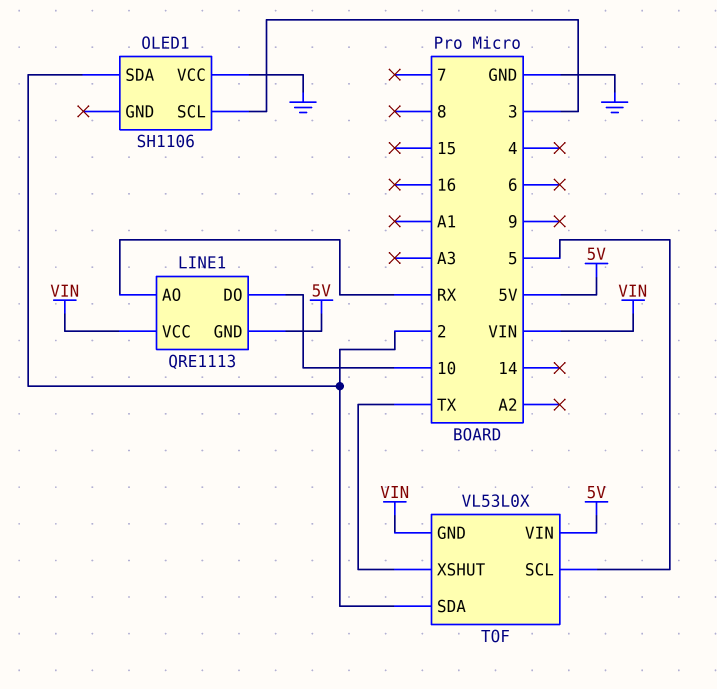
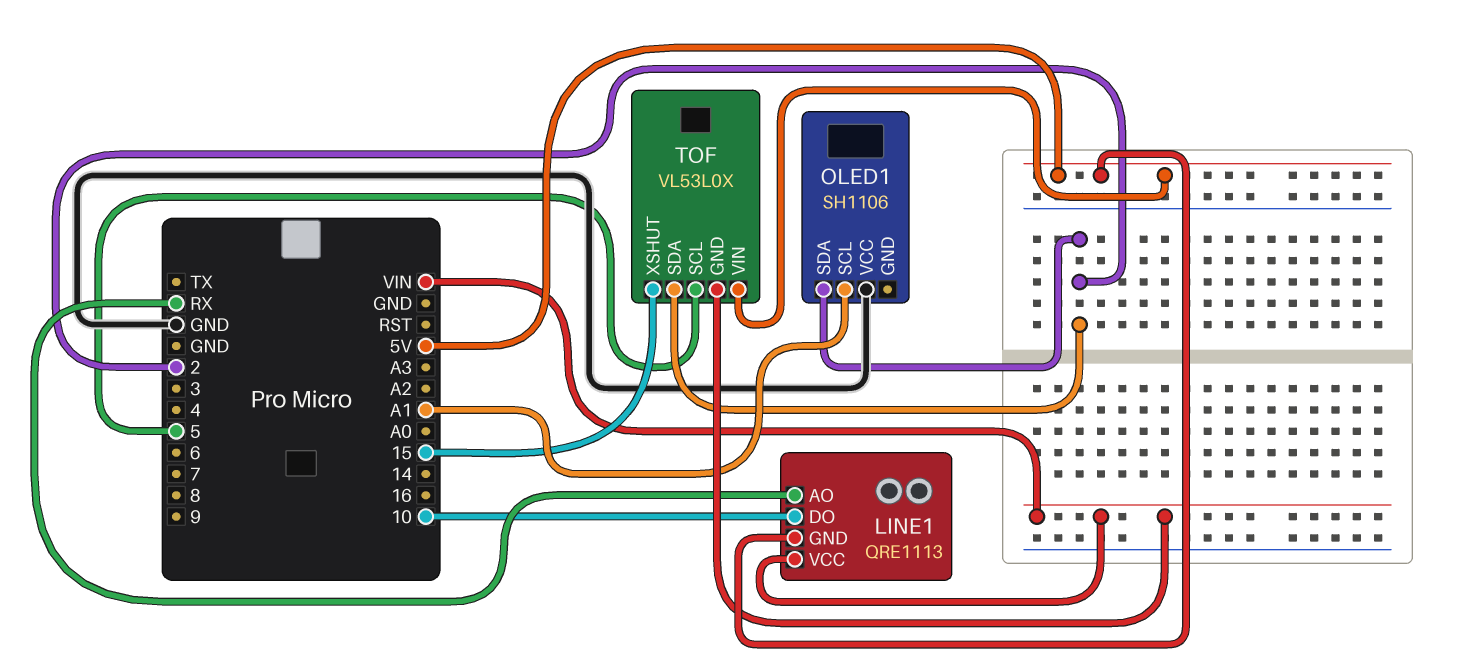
OLED1 pin SCL: 3 -> A1
TOF pin XSHUT: TX -> 15

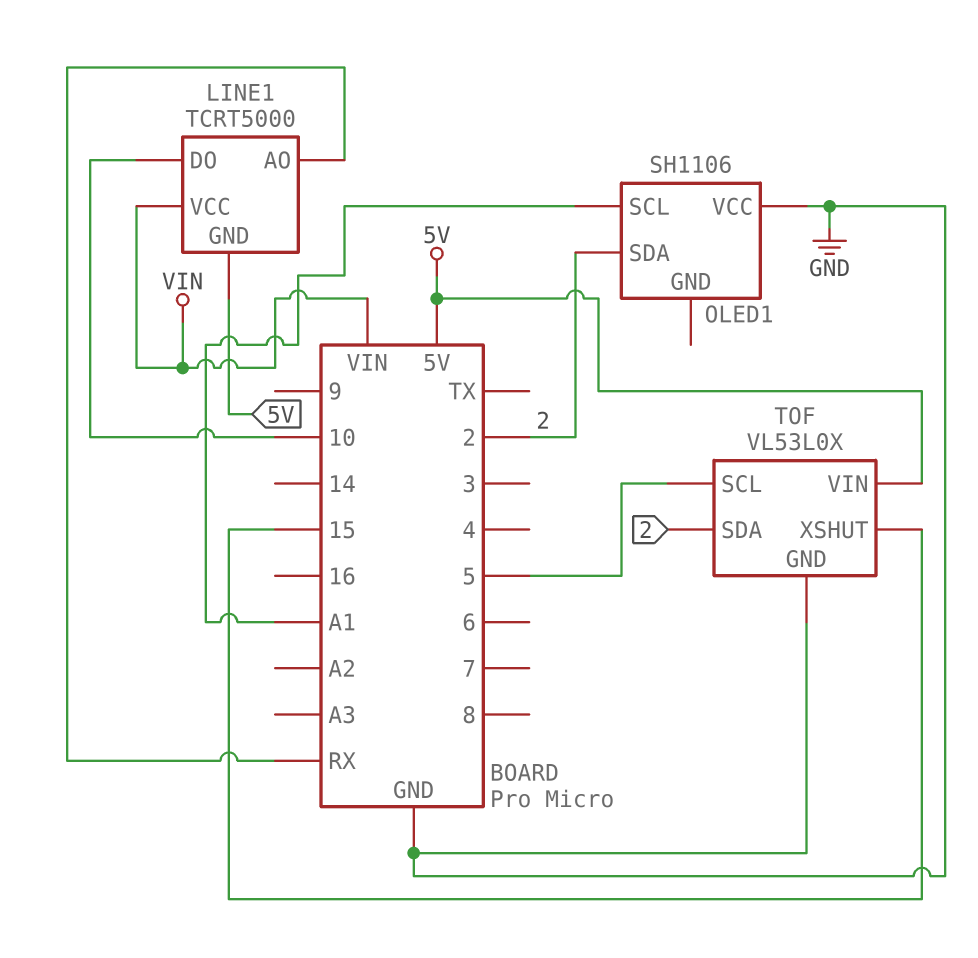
LINE1: QRE1113 -> TCRT5000
TOF pin GND: VIN -> GND

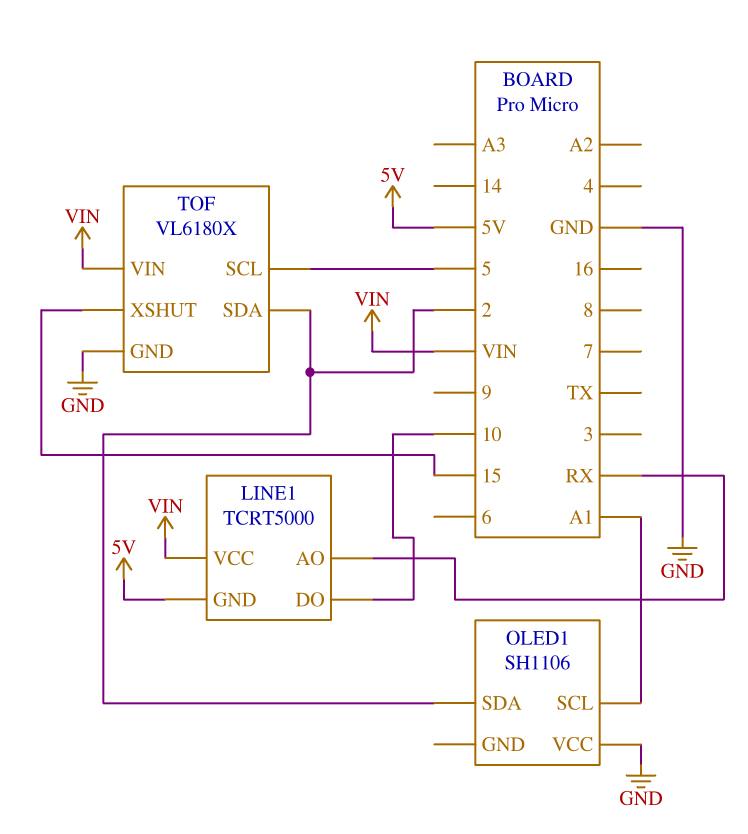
TOF: VL53L0X -> VL6180X
TOF pin VIN: 5V -> VIN

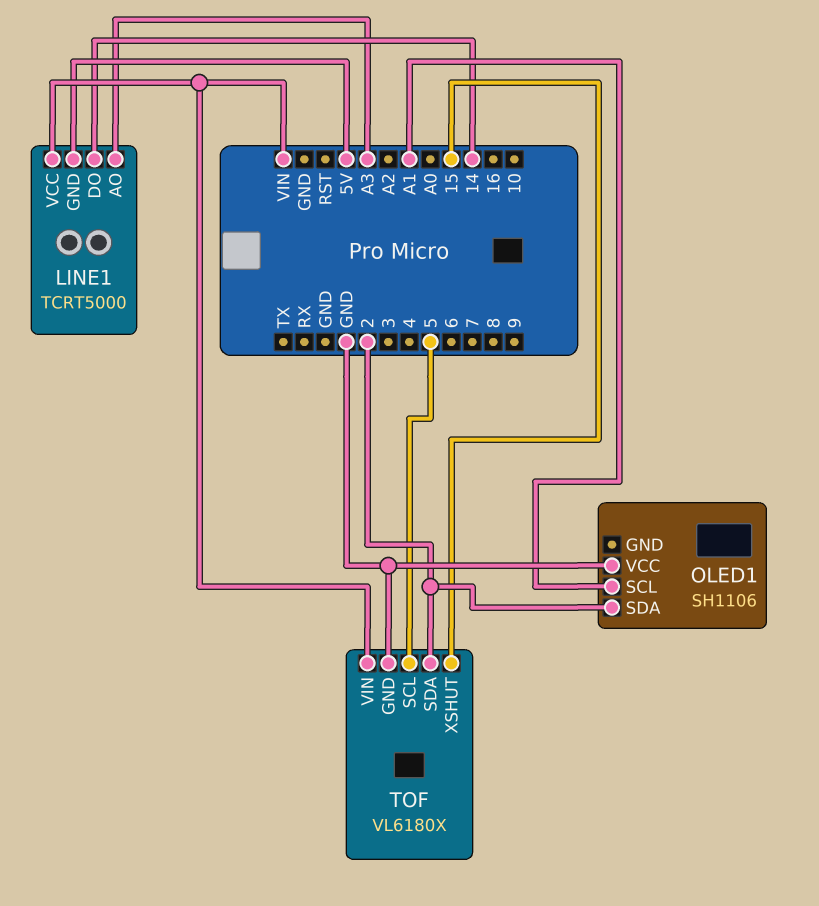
LINE1 pin AO: RX -> A3
LINE1 pin DO: 10 -> 14

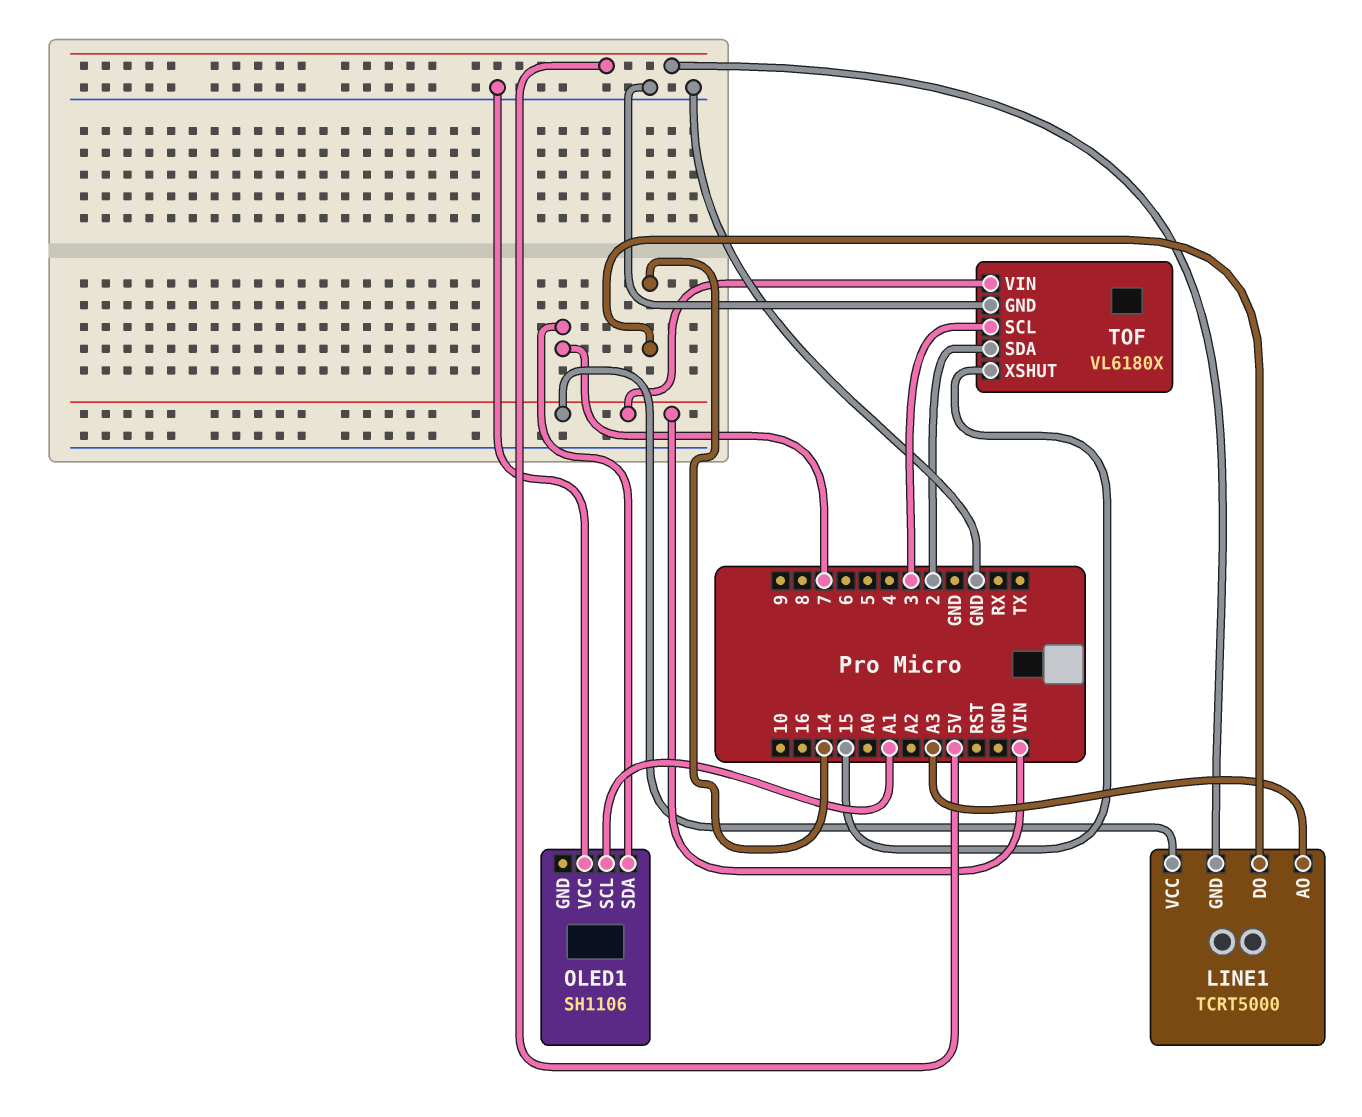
OLED1 pin SDA: 2 -> 7
TOF pin SCL: 5 -> 3

